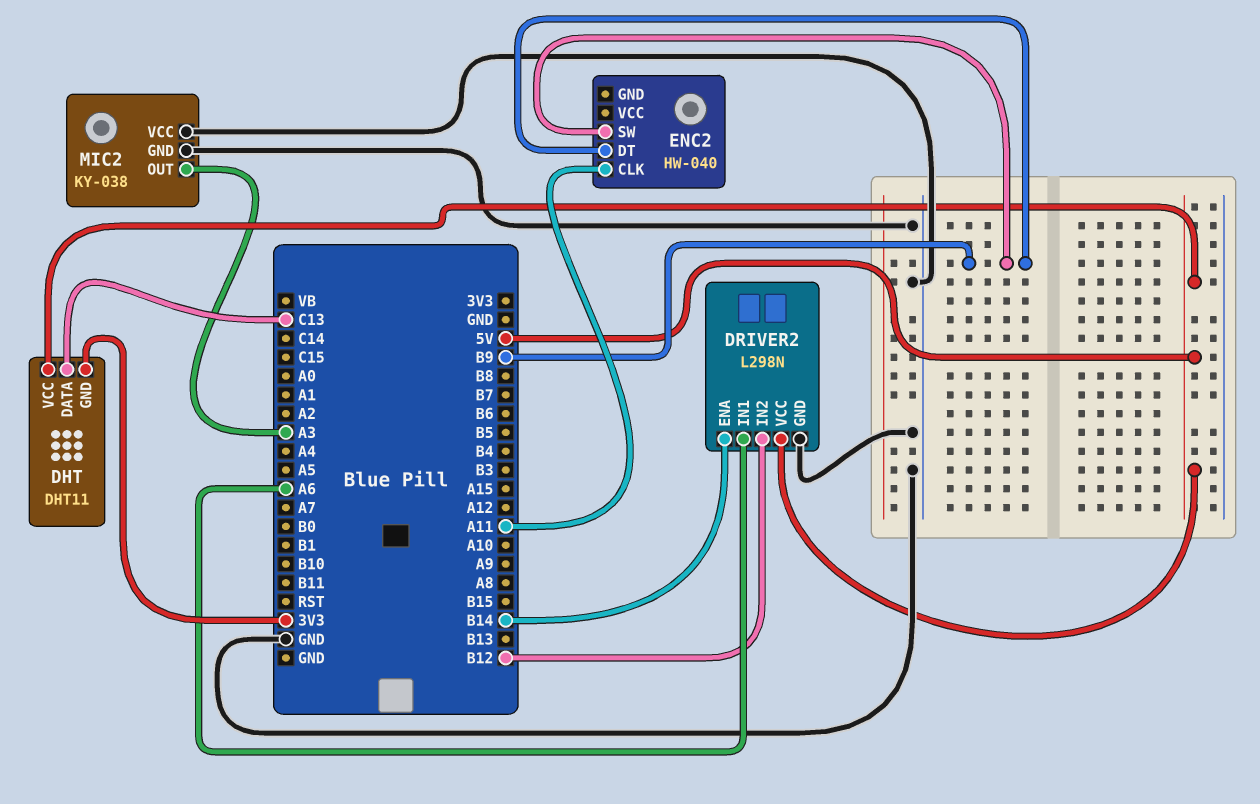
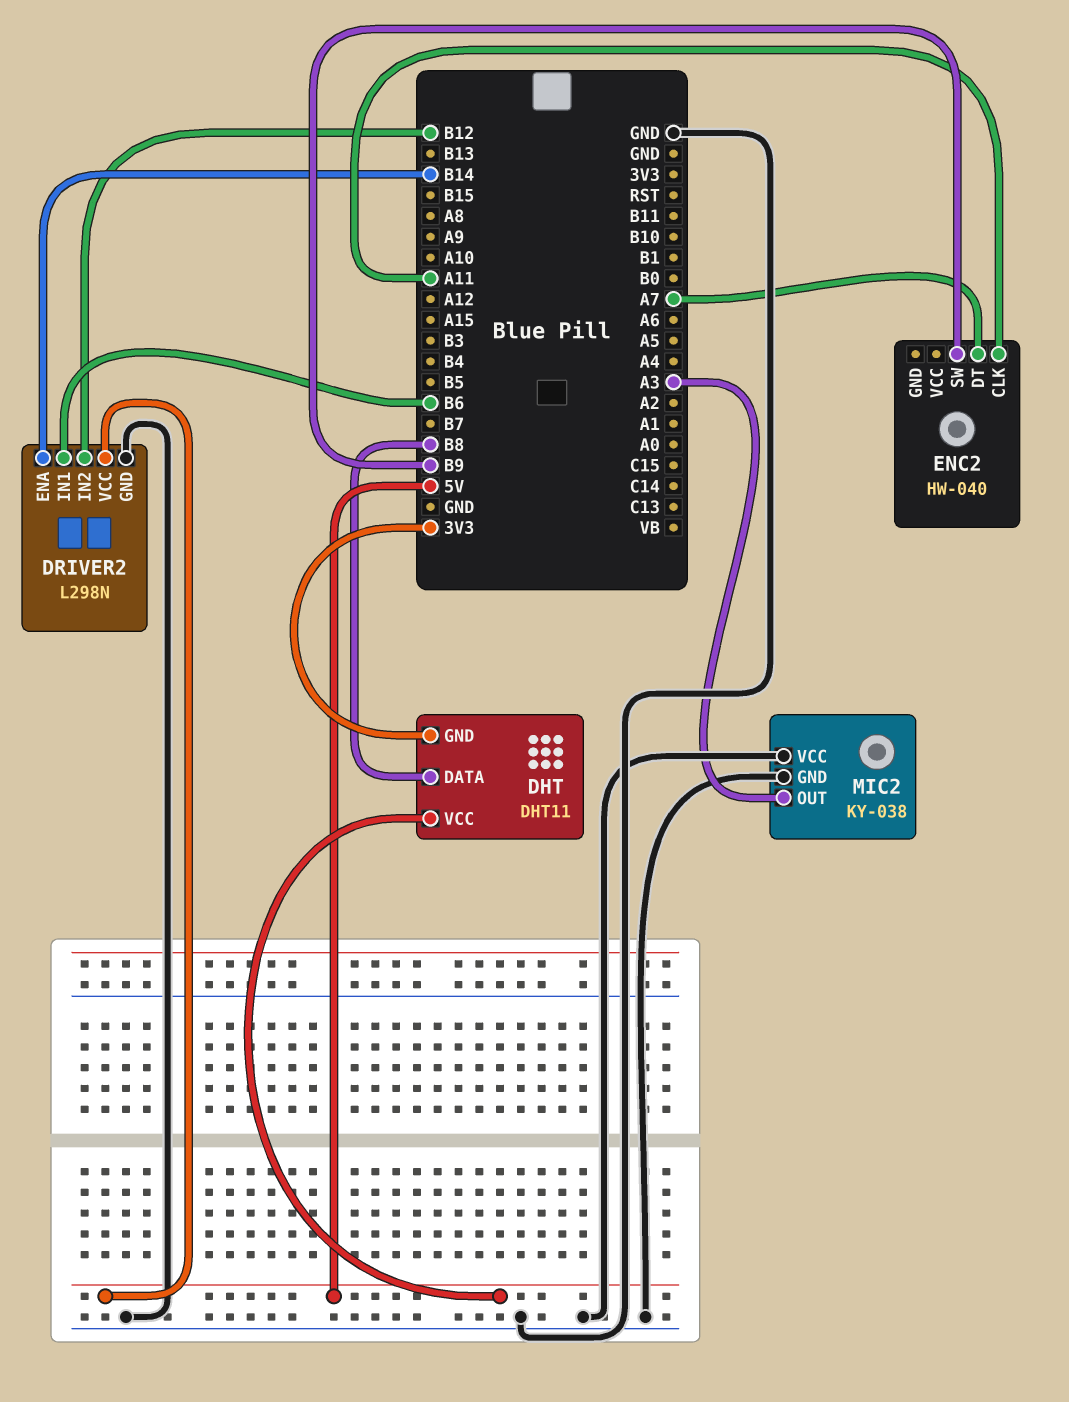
DHT pin DATA: C13 -> B8
DRIVER2 pin IN1: A6 -> B6
ENC2 pin DT: B9 -> A7

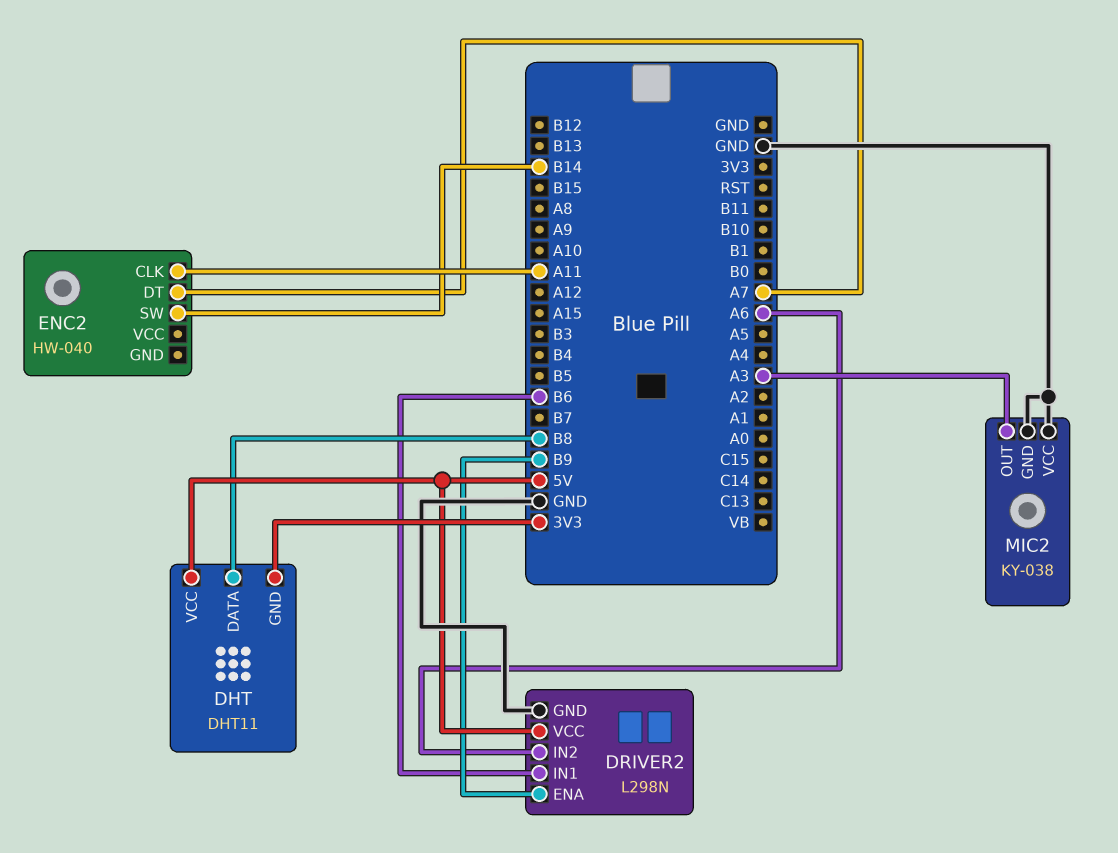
DRIVER2 pin ENA: B14 -> B9
DRIVER2 pin IN2: B12 -> A6
ENC2 pin SW: B9 -> B14

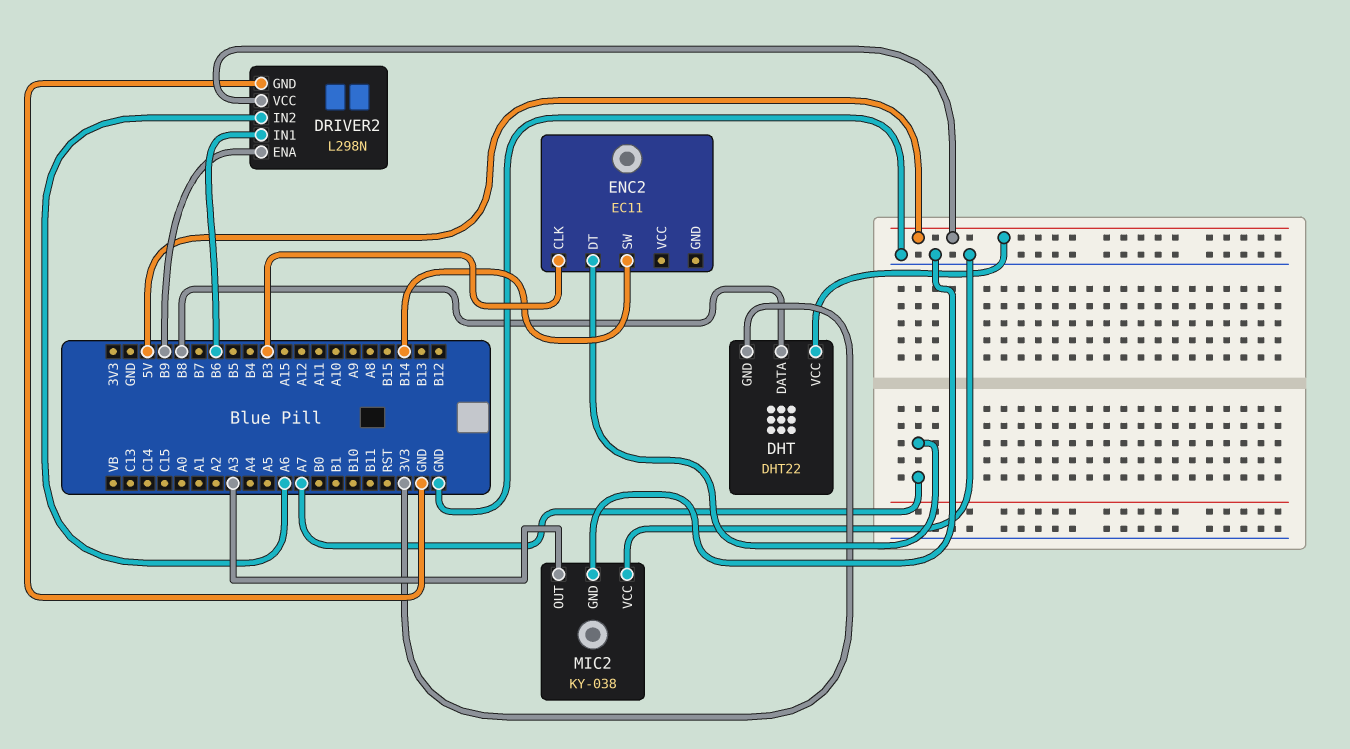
DHT: DHT11 -> DHT22
ENC2: HW-040 -> EC11
ENC2 pin CLK: A11 -> B3

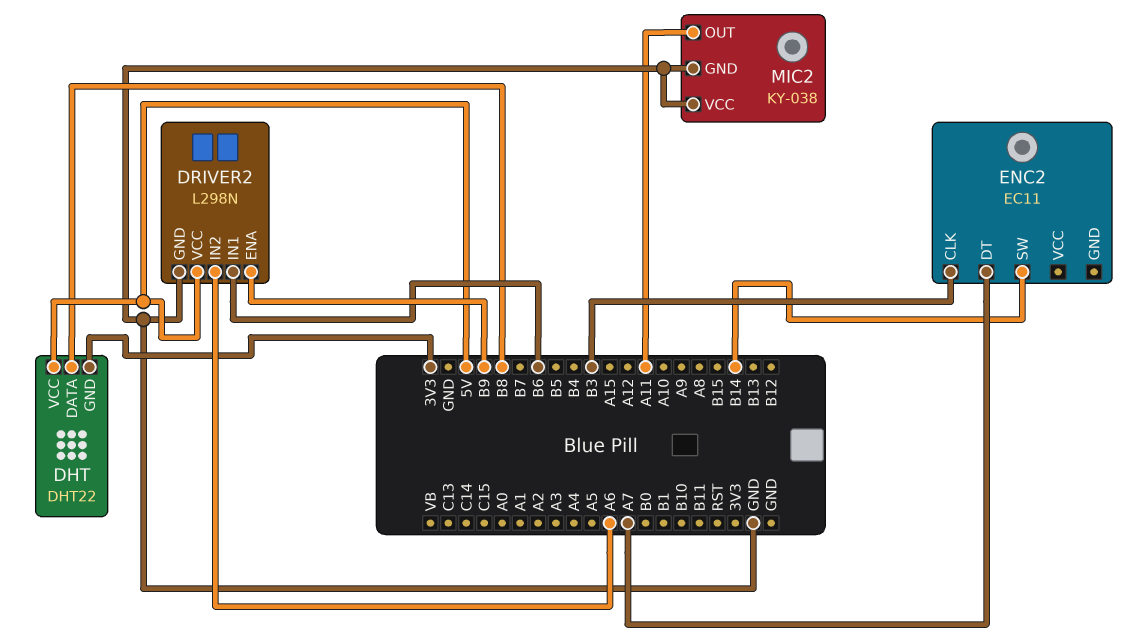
MIC2 pin OUT: A3 -> A11

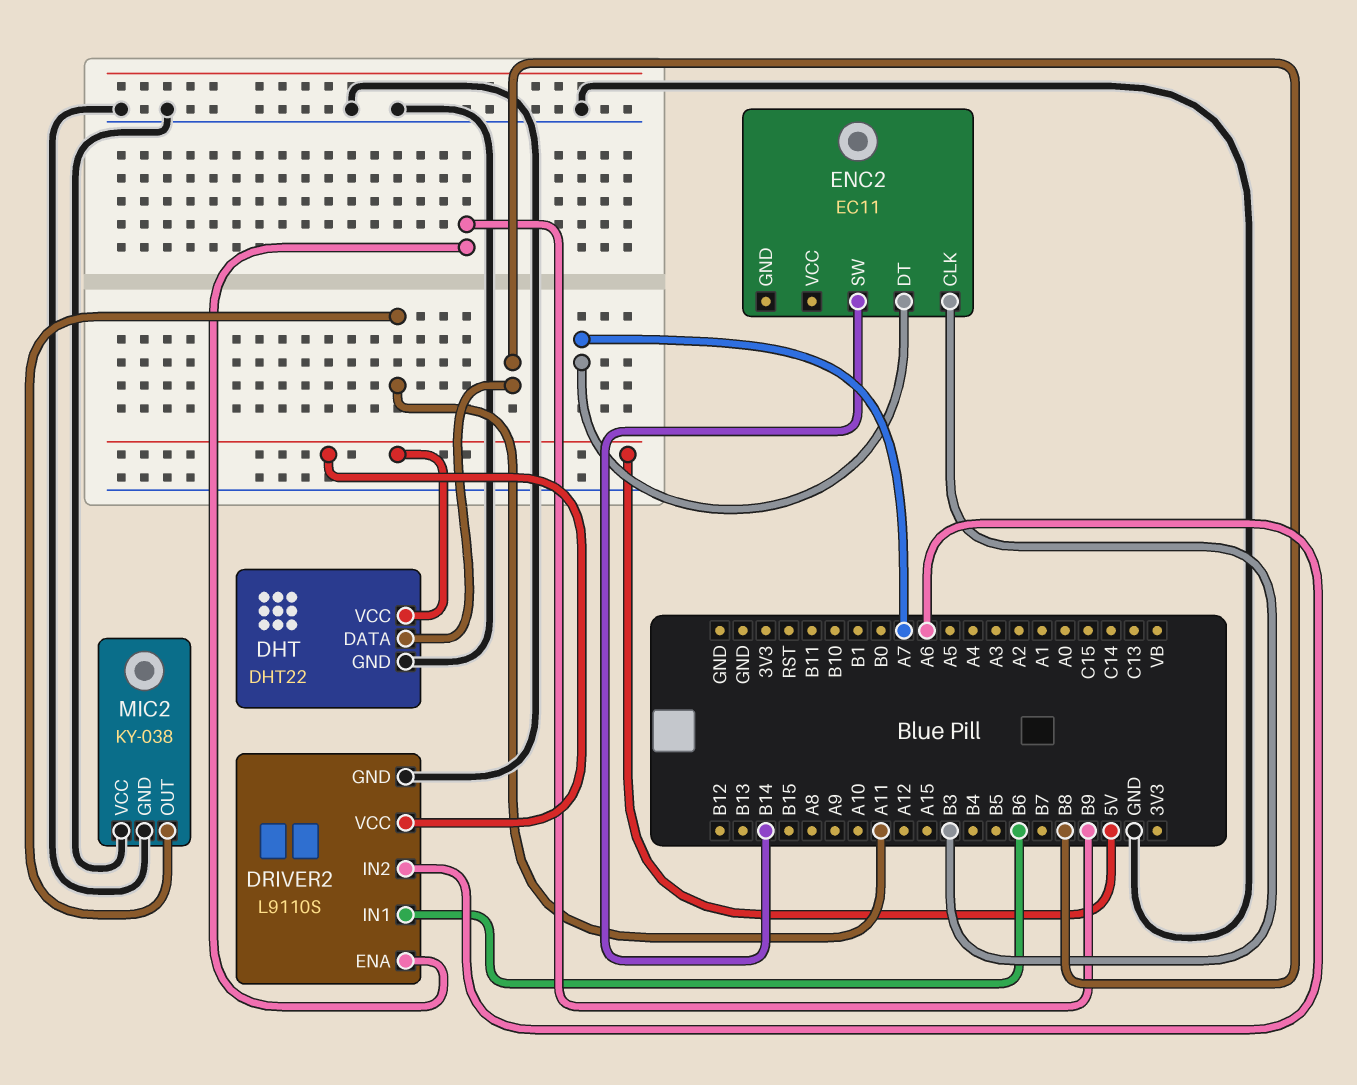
DHT pin GND: 3V3 -> GND
DRIVER2: L298N -> L9110S

